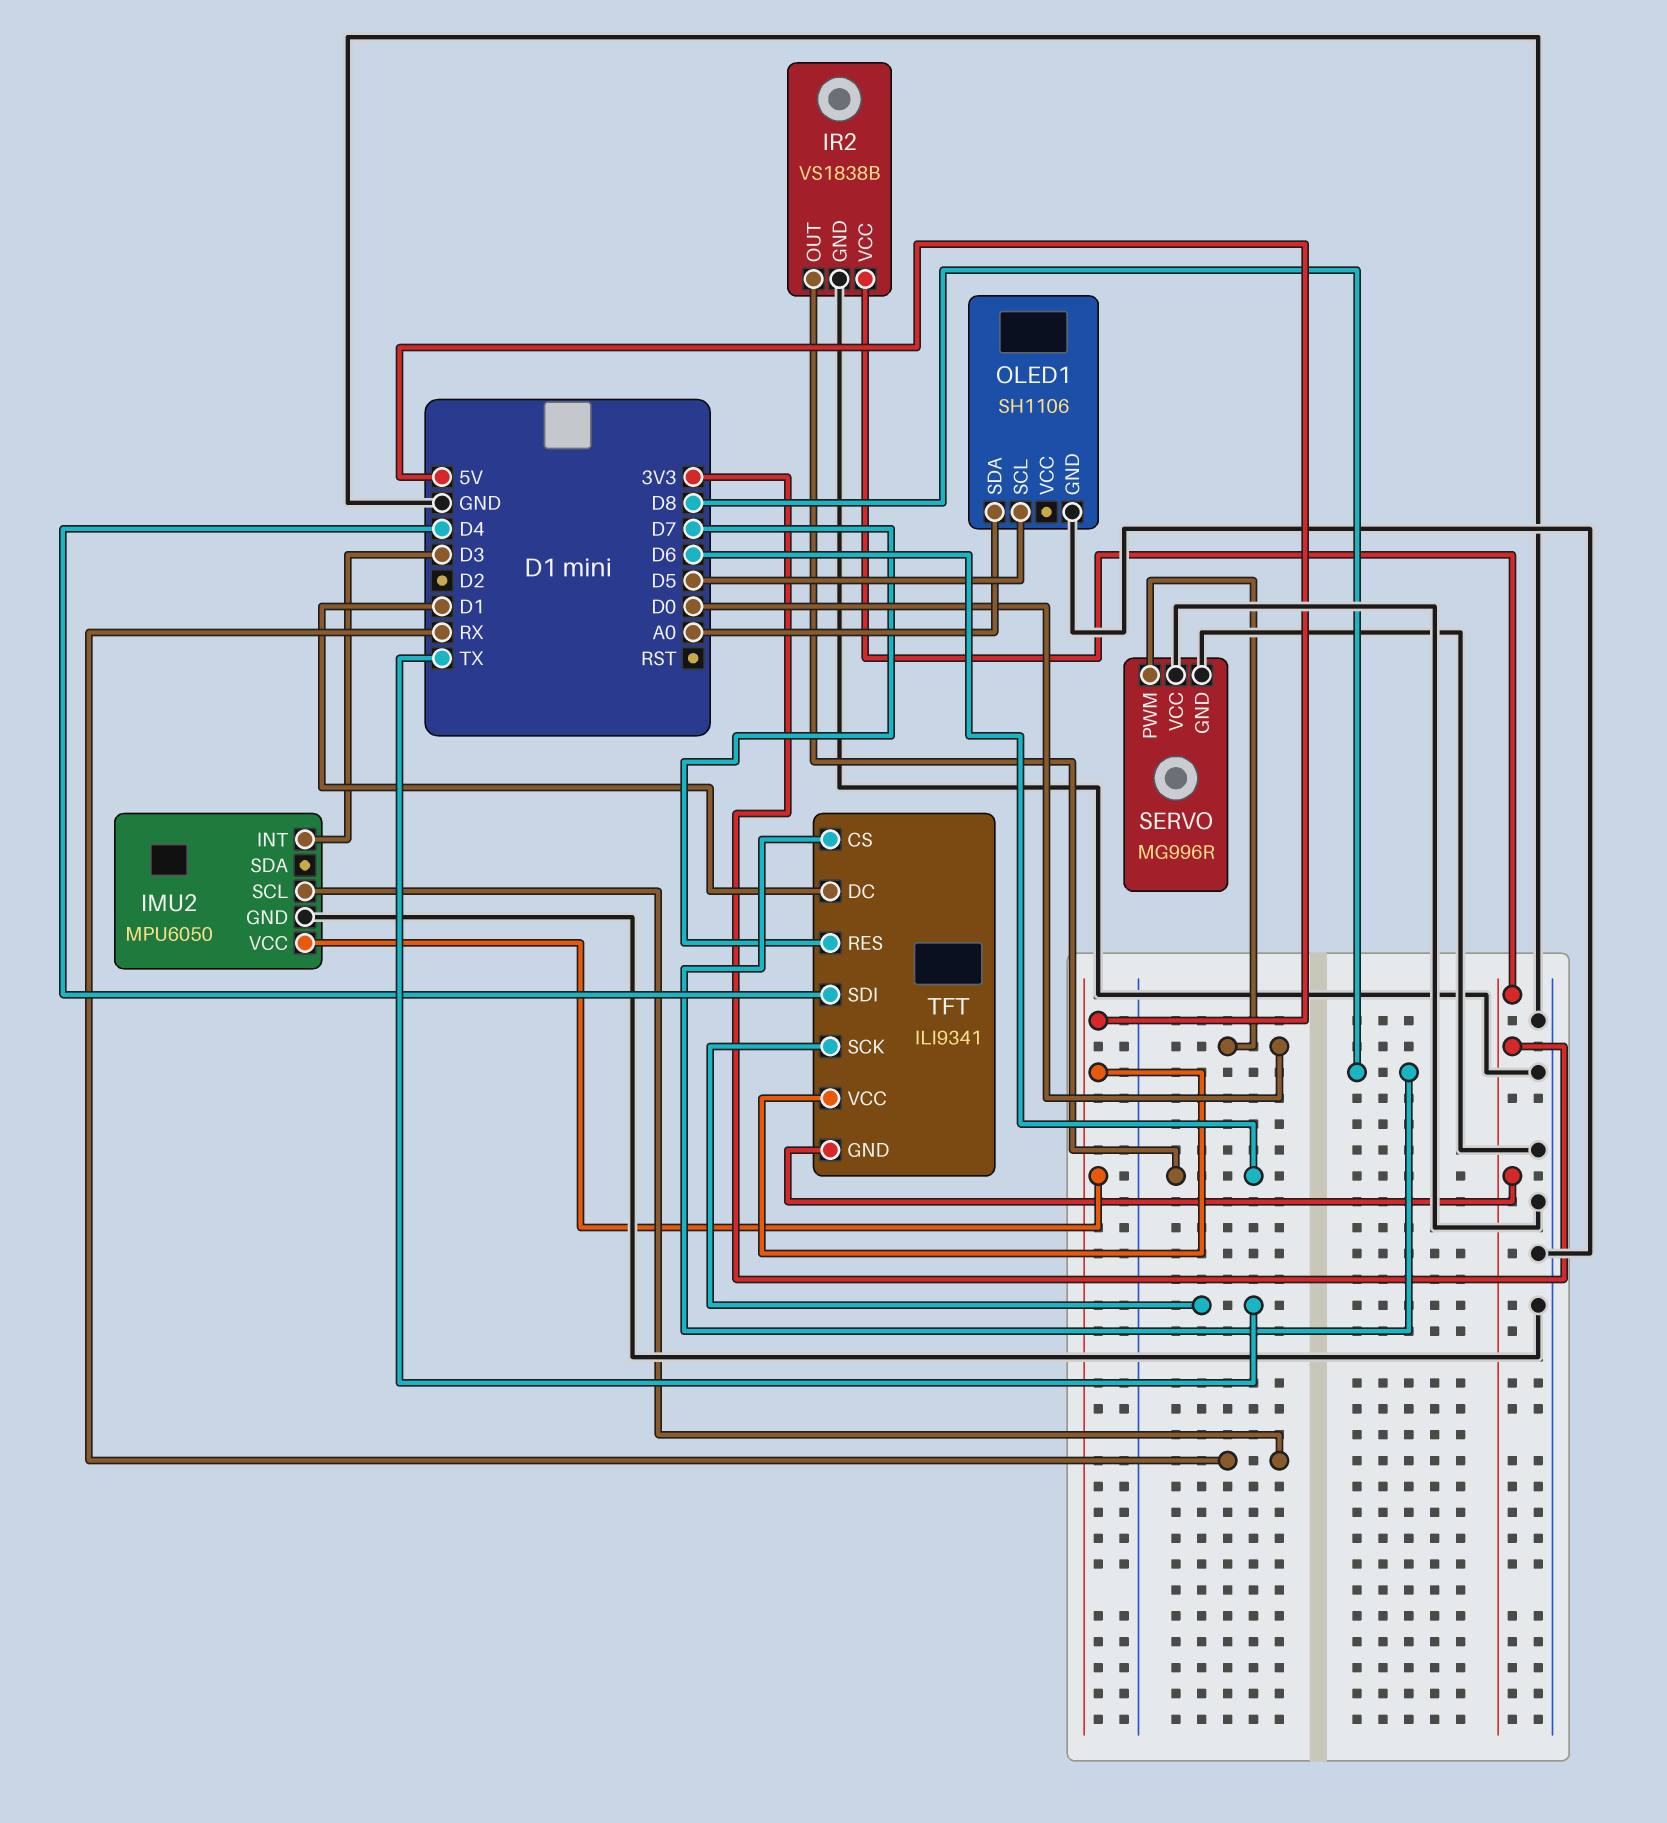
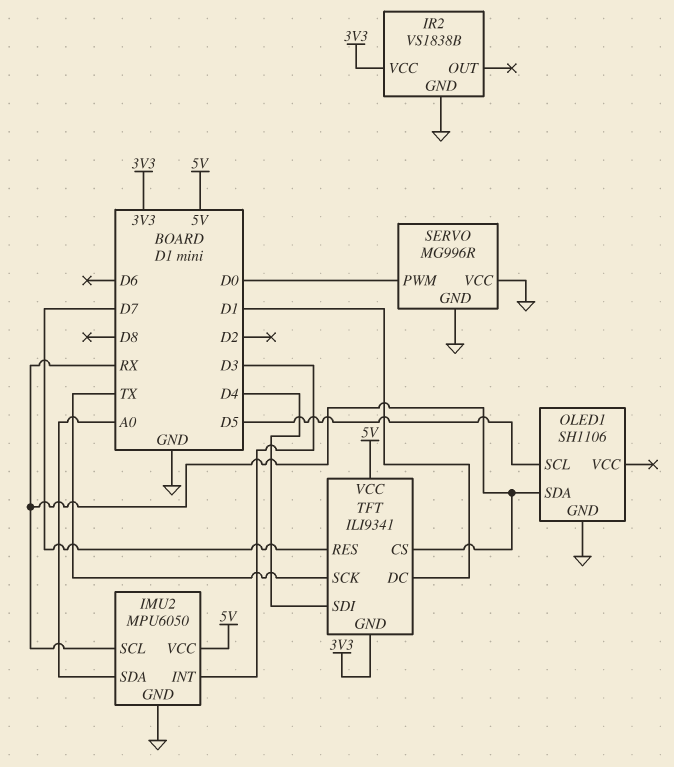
IMU2 pin SDA: none -> A0
IR2 pin OUT: D6 -> none
OLED1 pin SDA: A0 -> RX
TFT pin CS: D8 -> RX

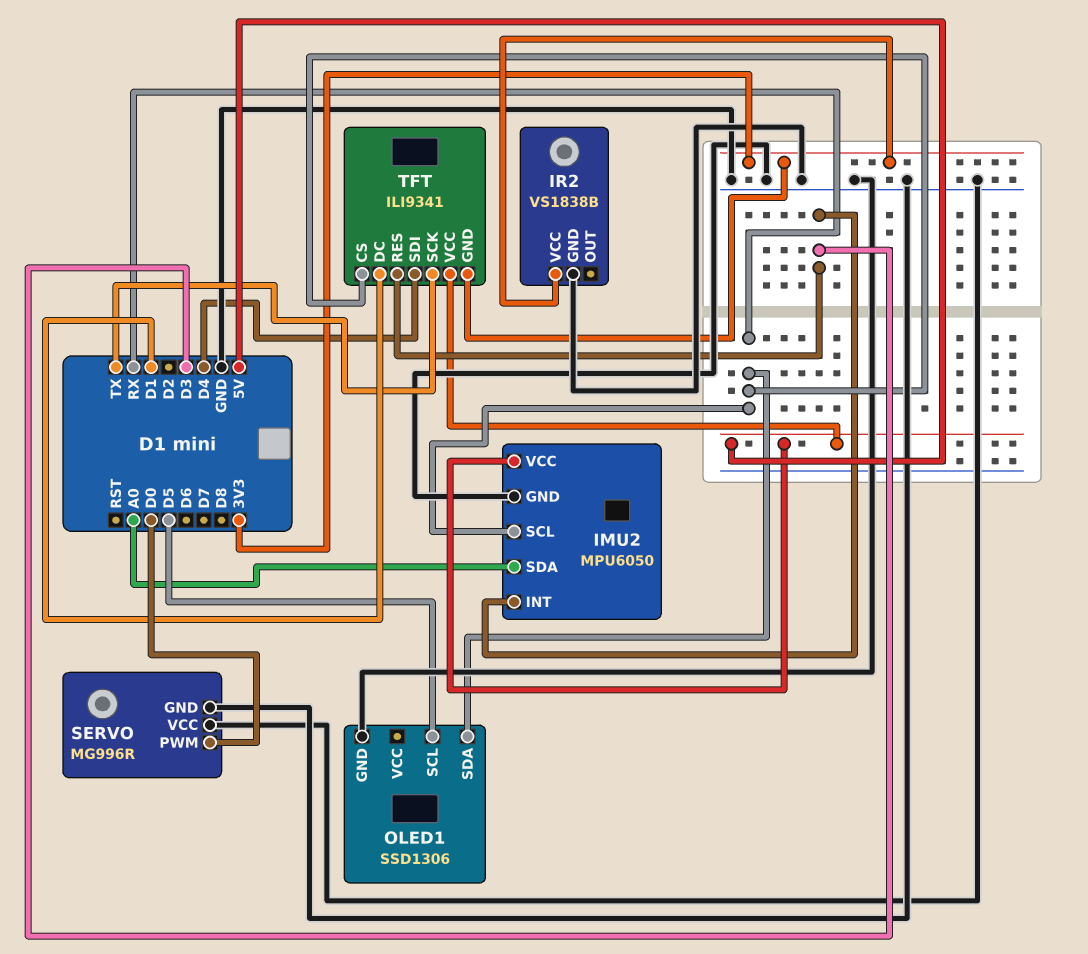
OLED1: SH1106 -> SSD1306
TFT pin RES: D7 -> D3

